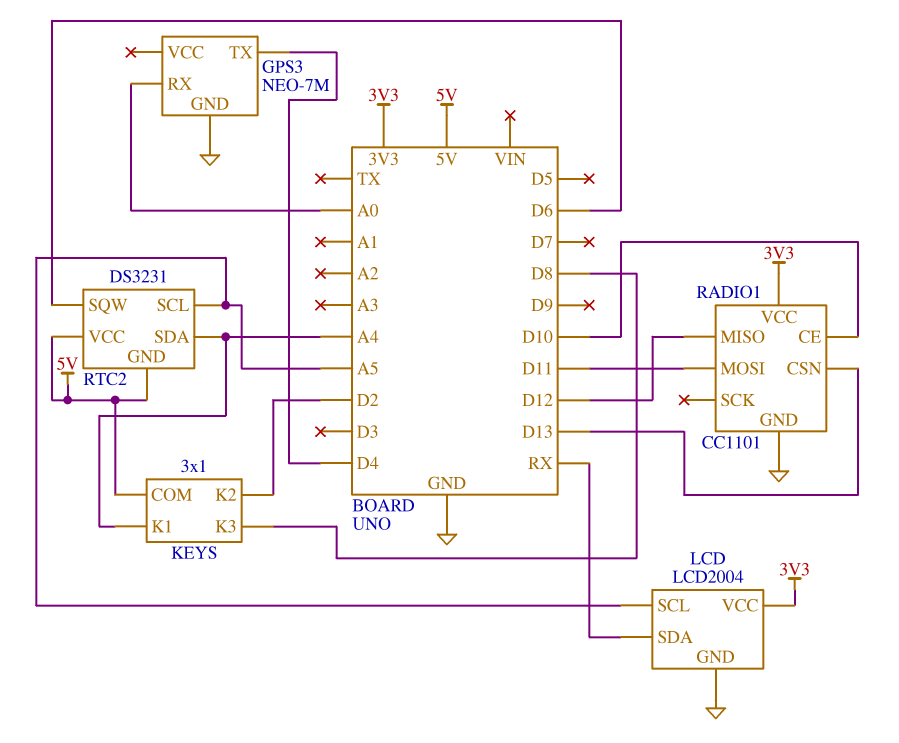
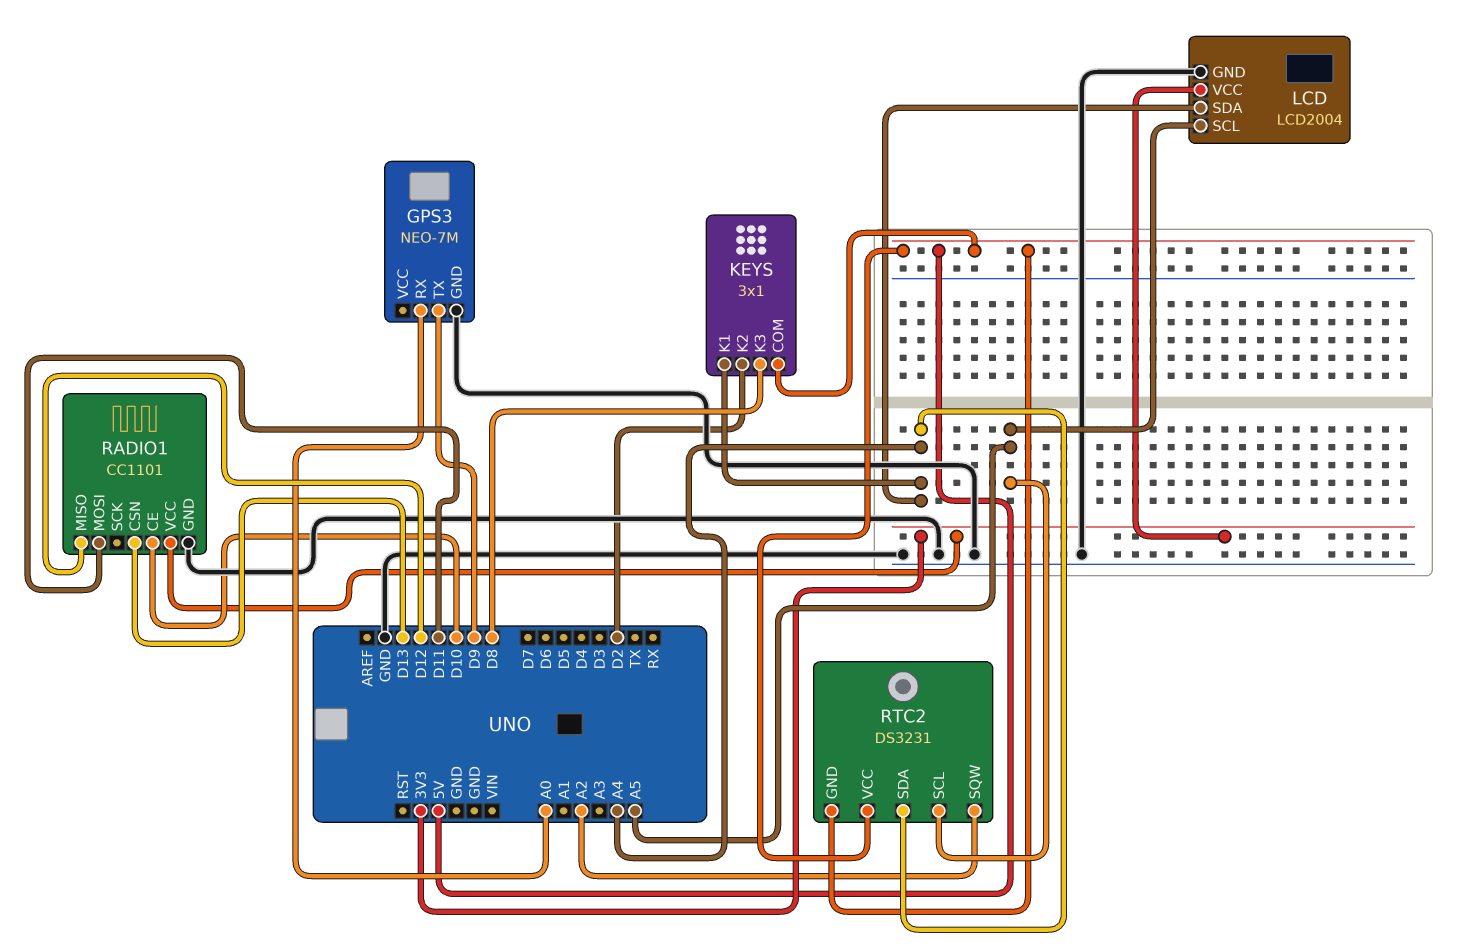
GPS3 pin TX: D4 -> D9
LCD pin SDA: RX -> A4
RTC2 pin SQW: D6 -> A2

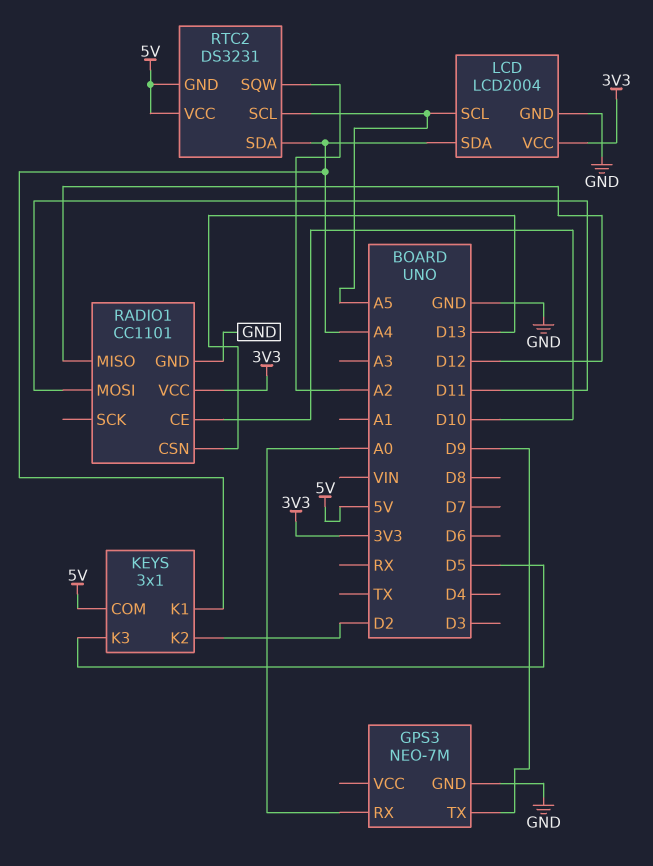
KEYS pin K3: D8 -> D5

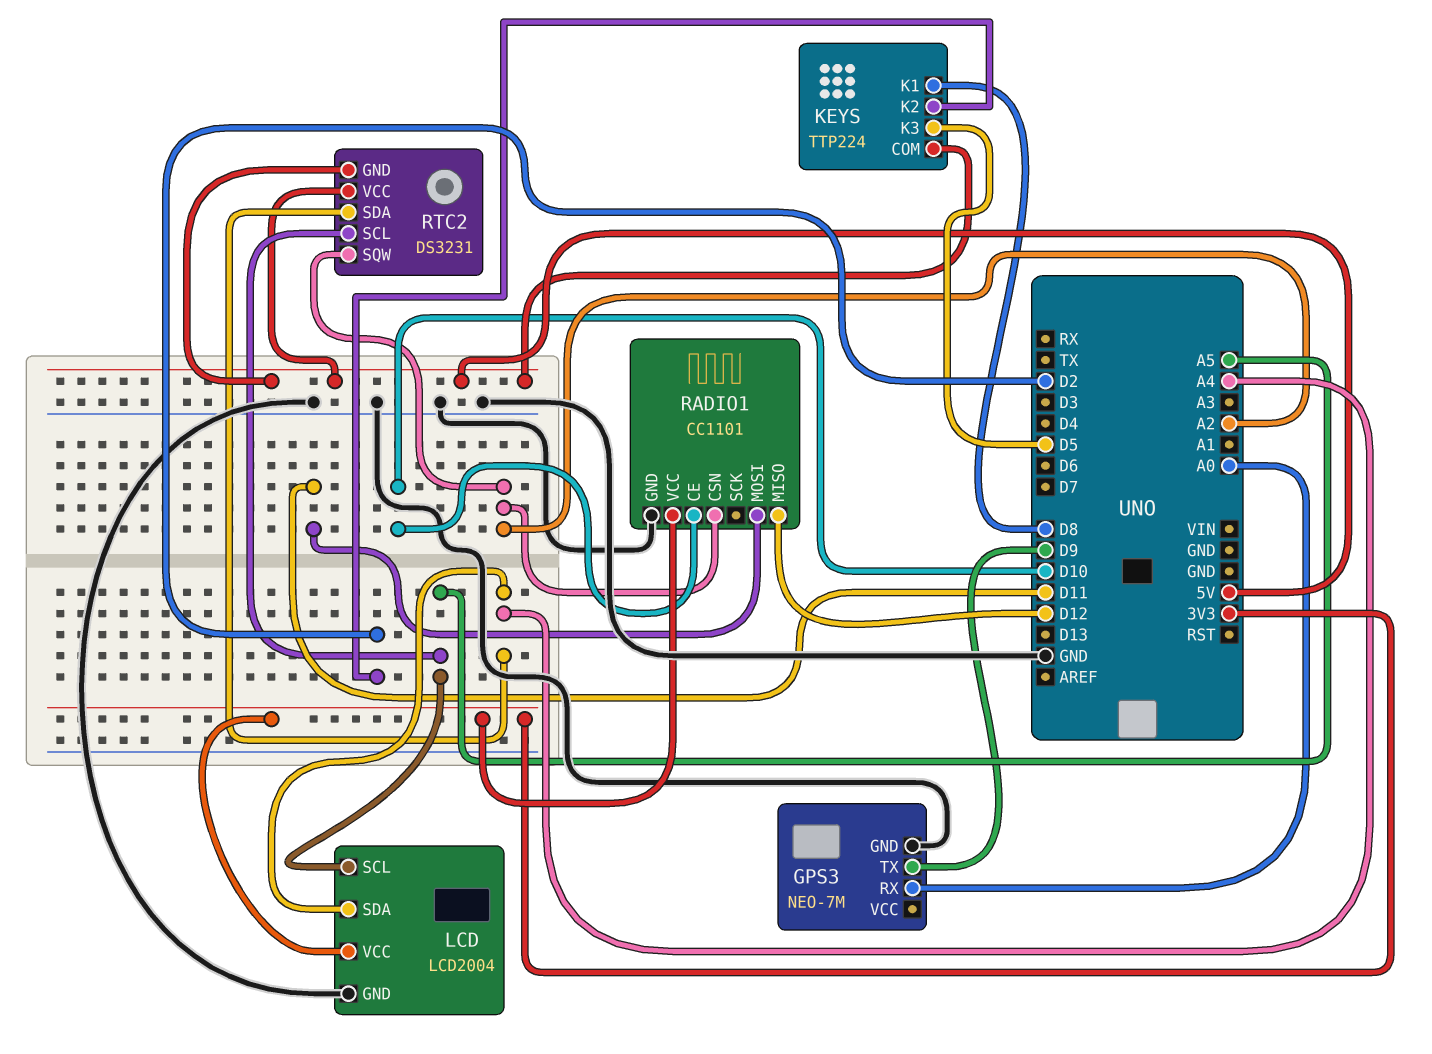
KEYS: 3x1 -> TTP224
KEYS pin K1: A4 -> D8
RADIO1 pin CSN: D13 -> A2

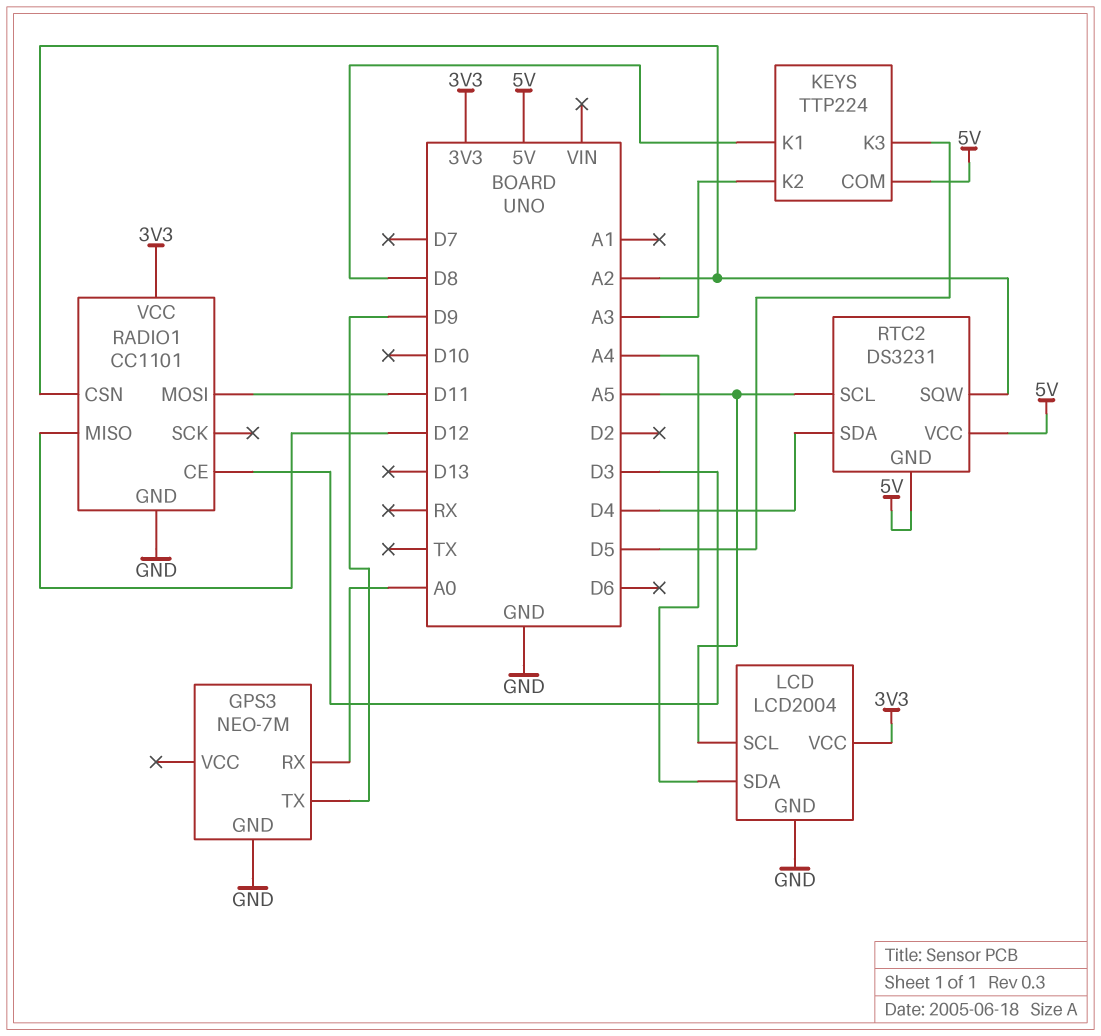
KEYS pin K2: D2 -> A3
RADIO1 pin CE: D10 -> D3
RTC2 pin SDA: A4 -> D4

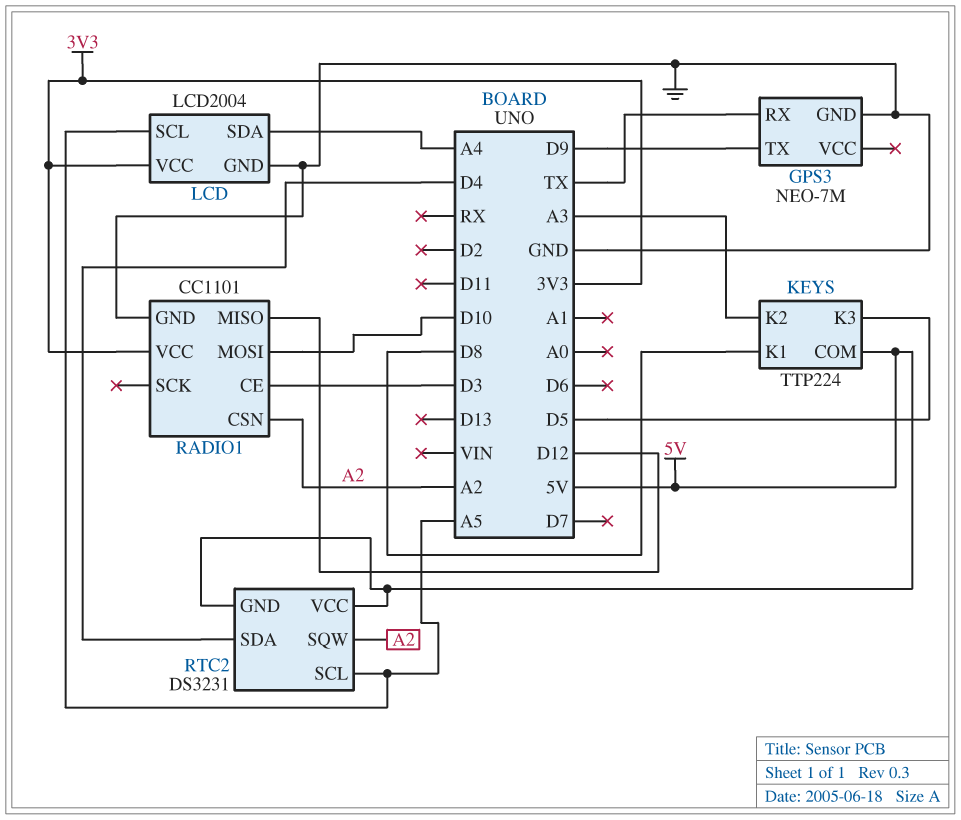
GPS3 pin RX: A0 -> TX
RADIO1 pin MOSI: D11 -> D10

